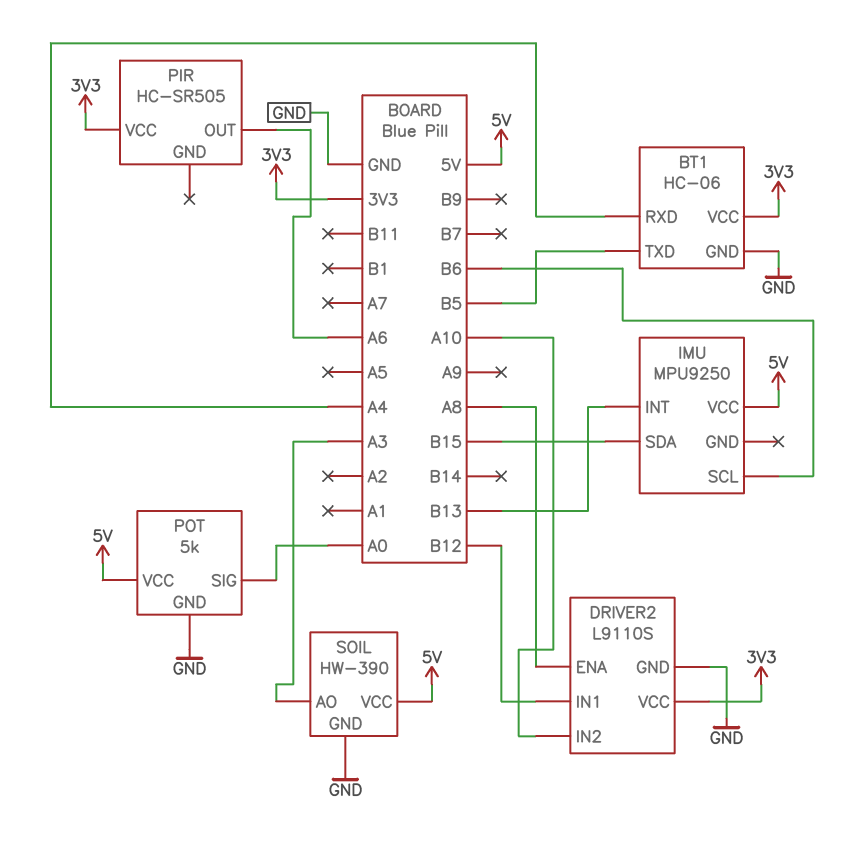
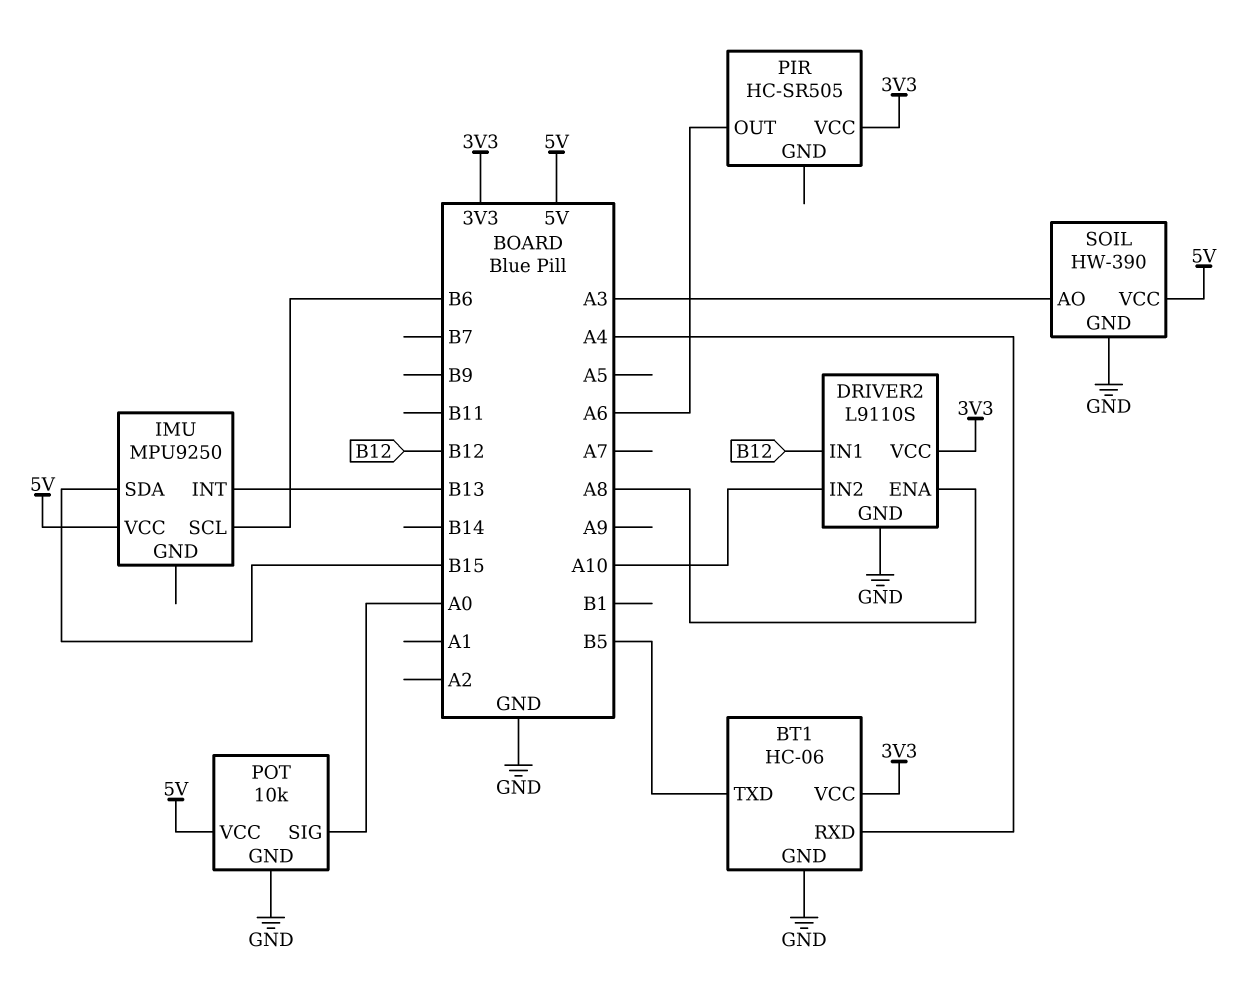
POT: 5k -> 10k

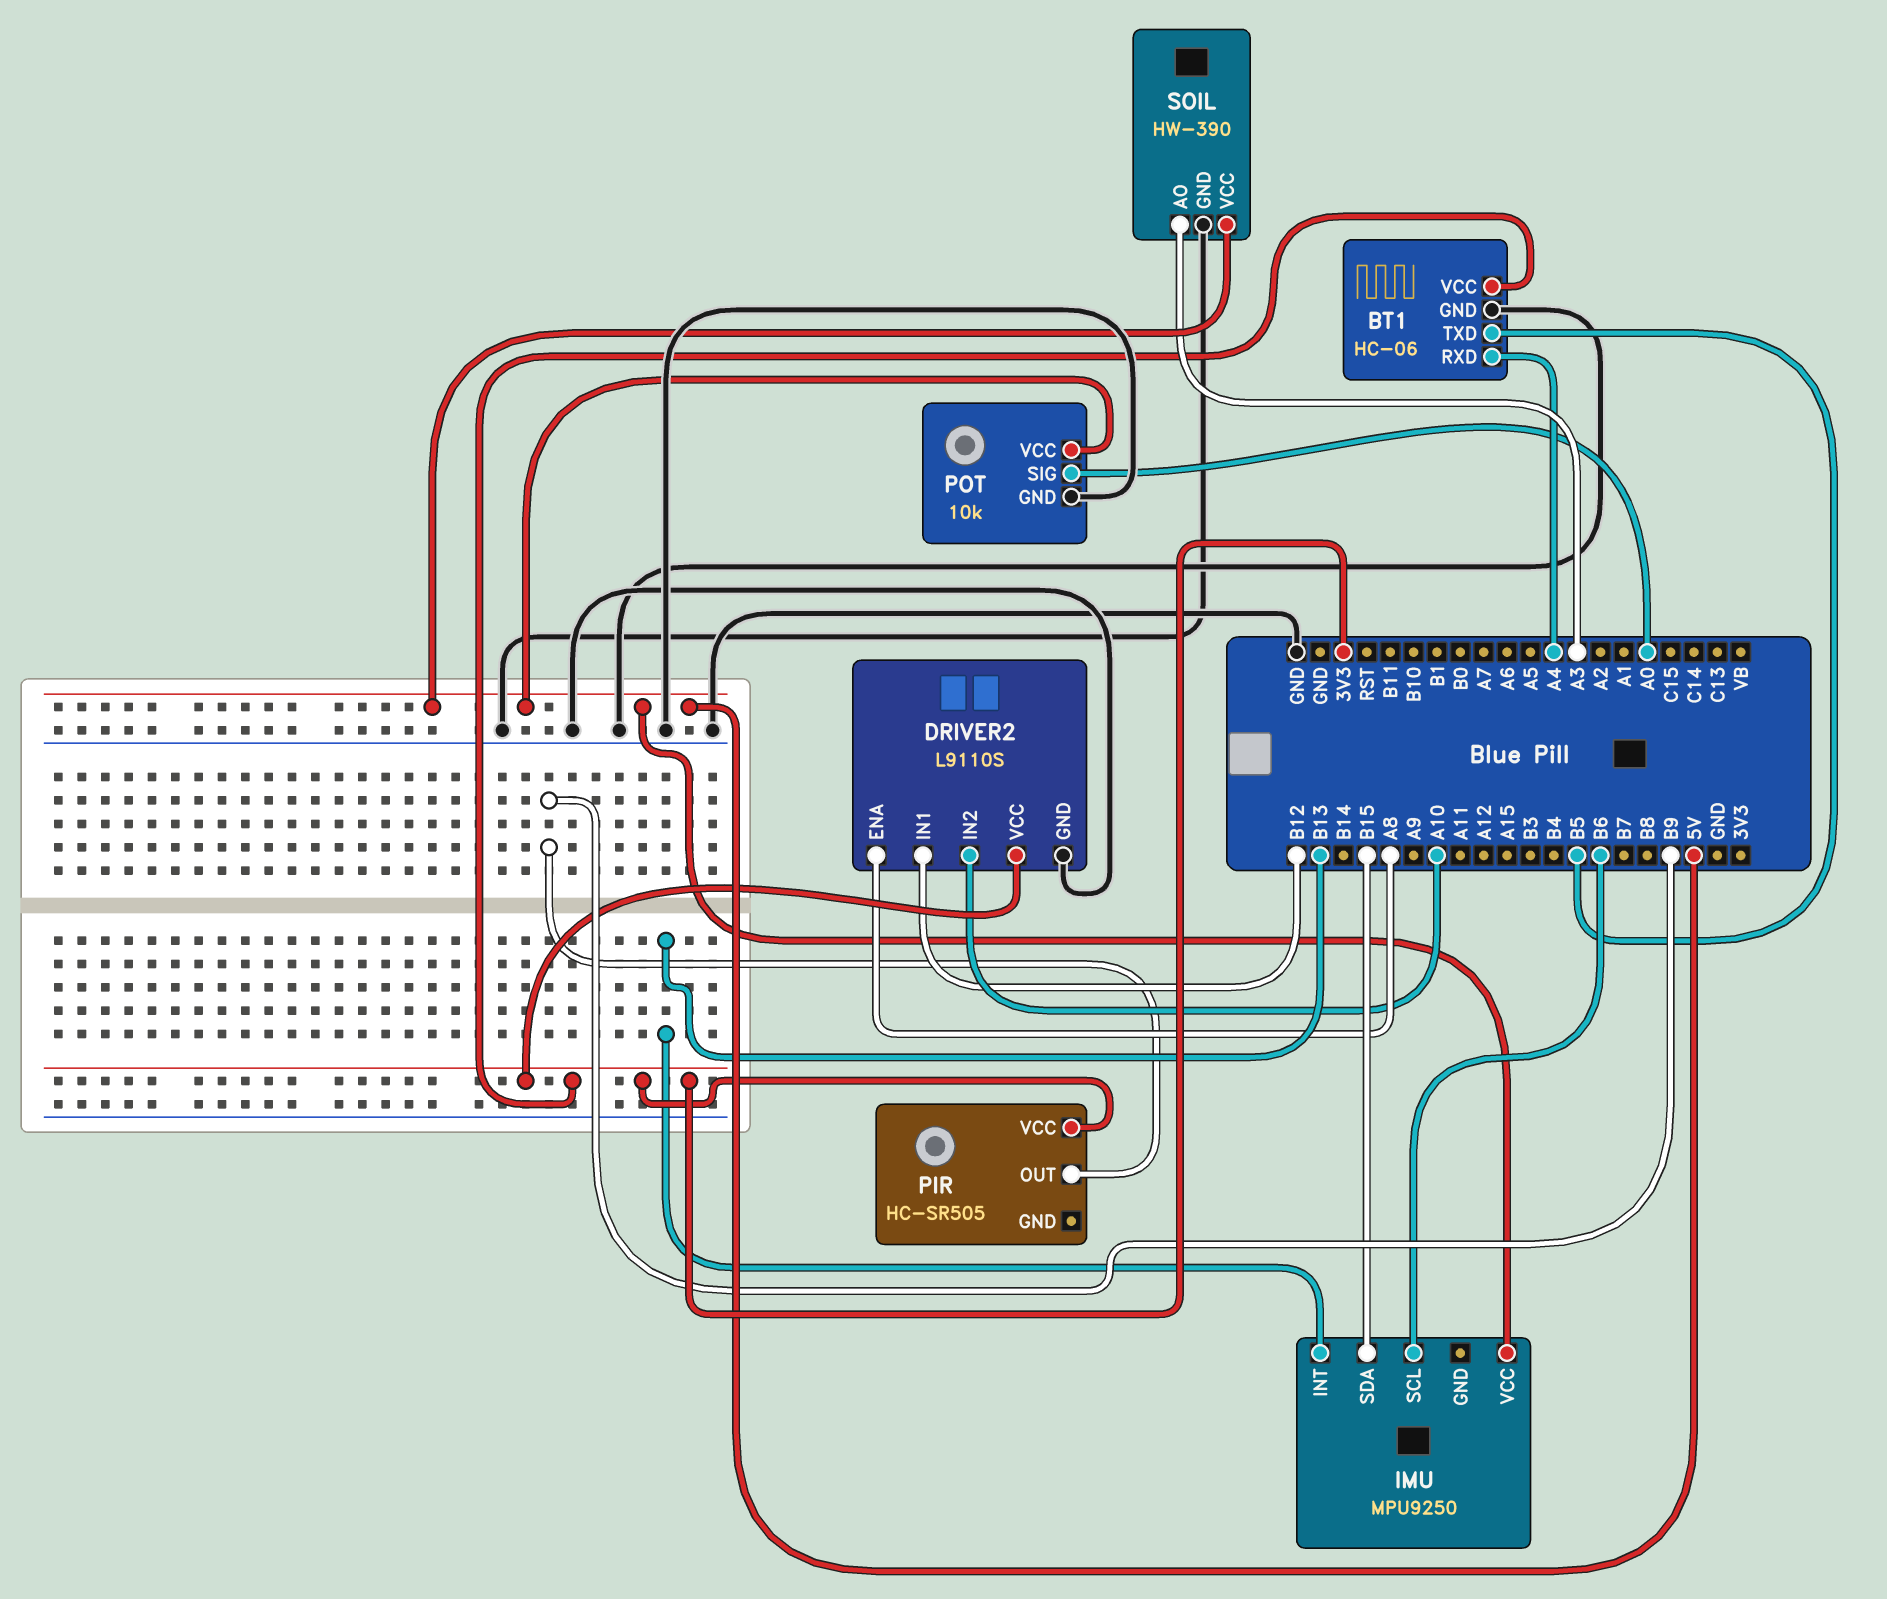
PIR pin OUT: A6 -> B9

